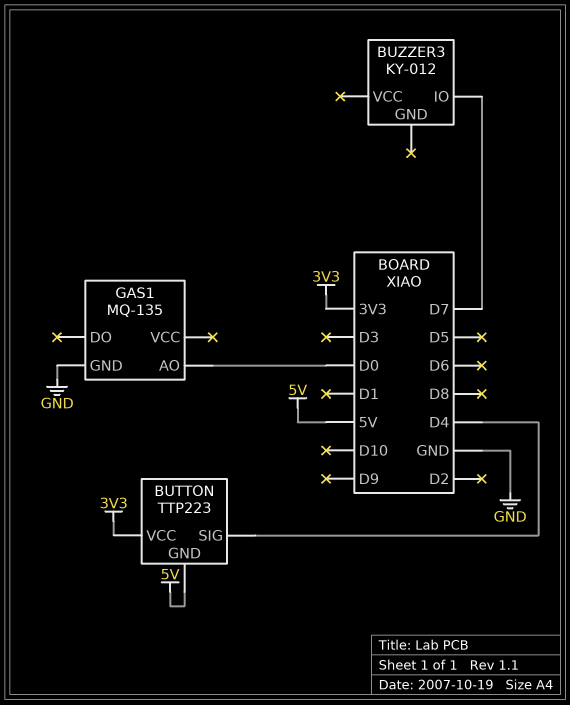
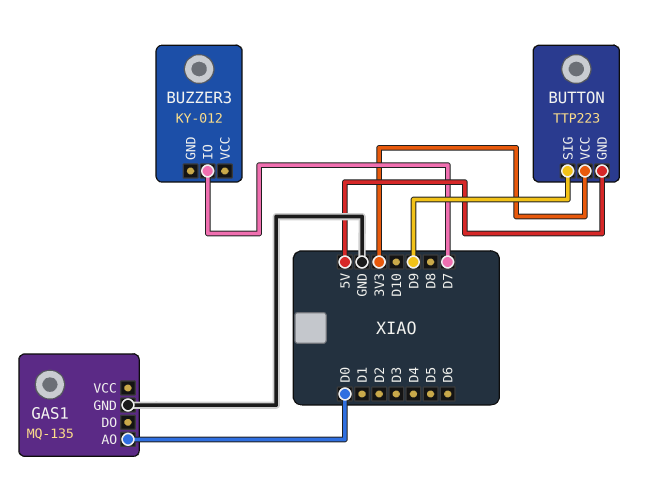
BUTTON pin SIG: D4 -> D9

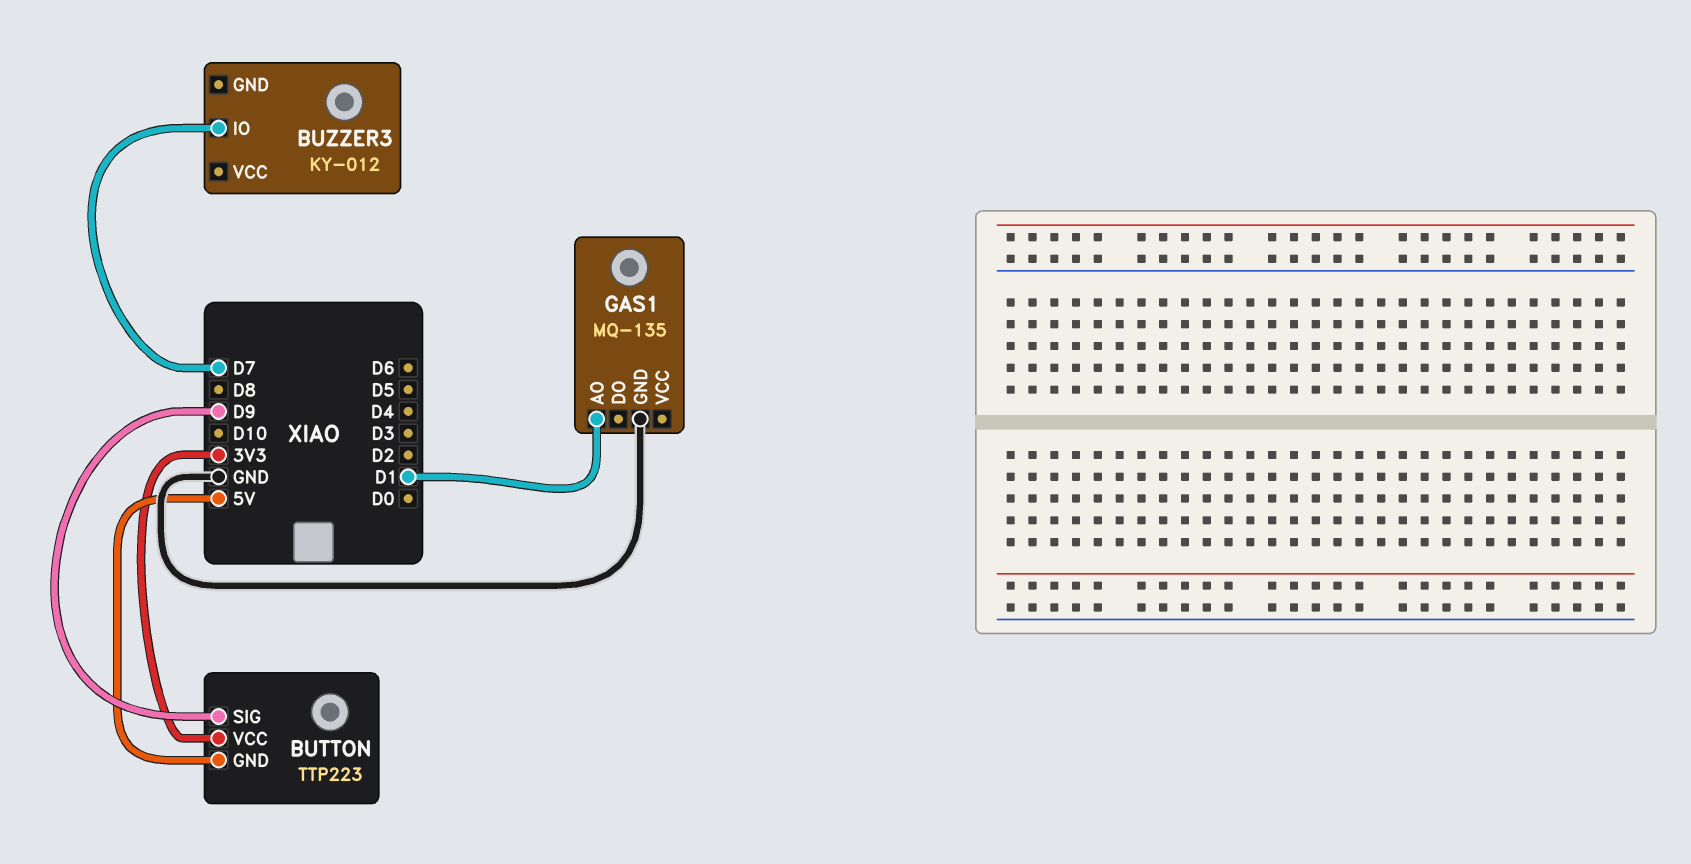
GAS1 pin AO: D0 -> D1

